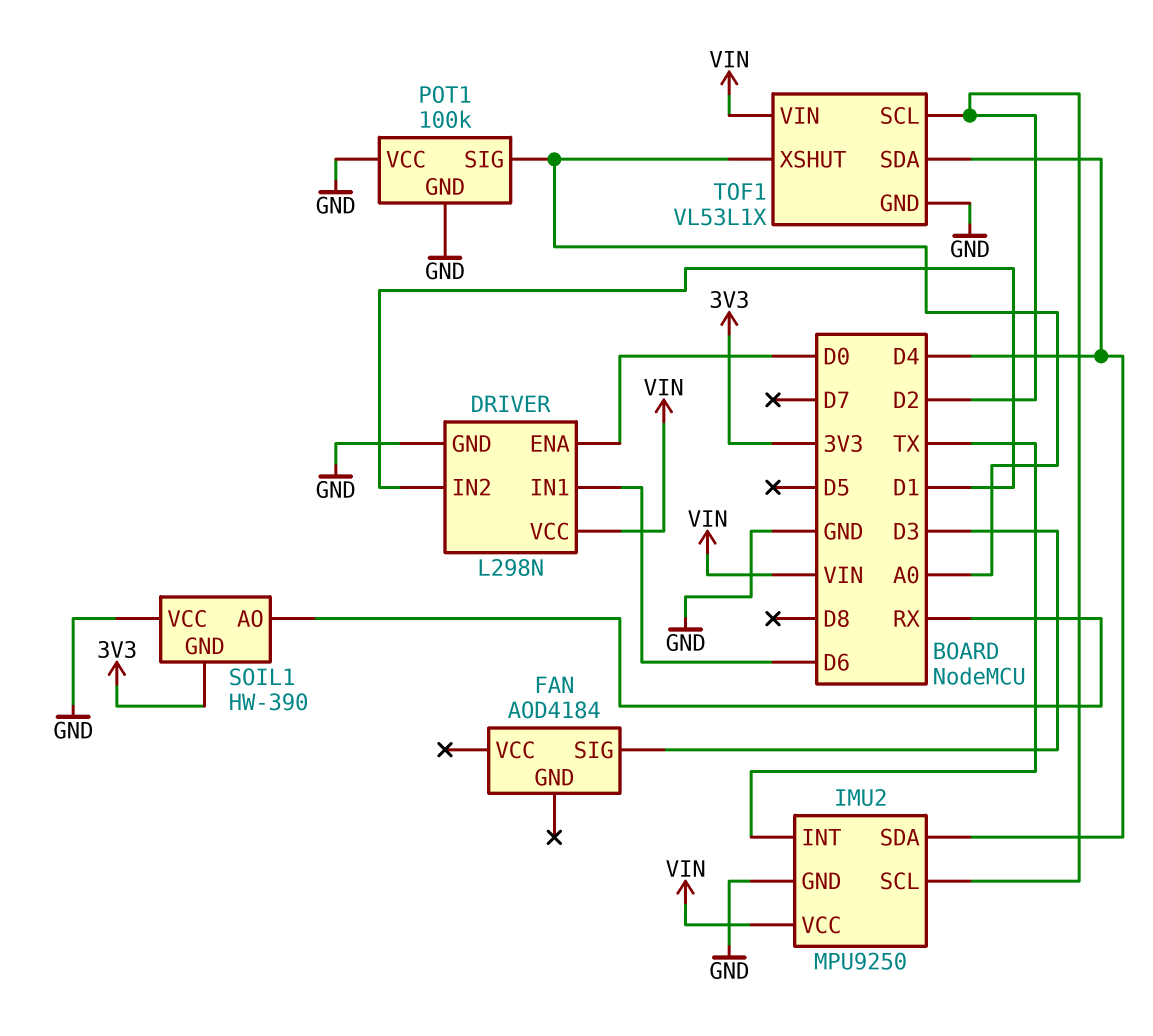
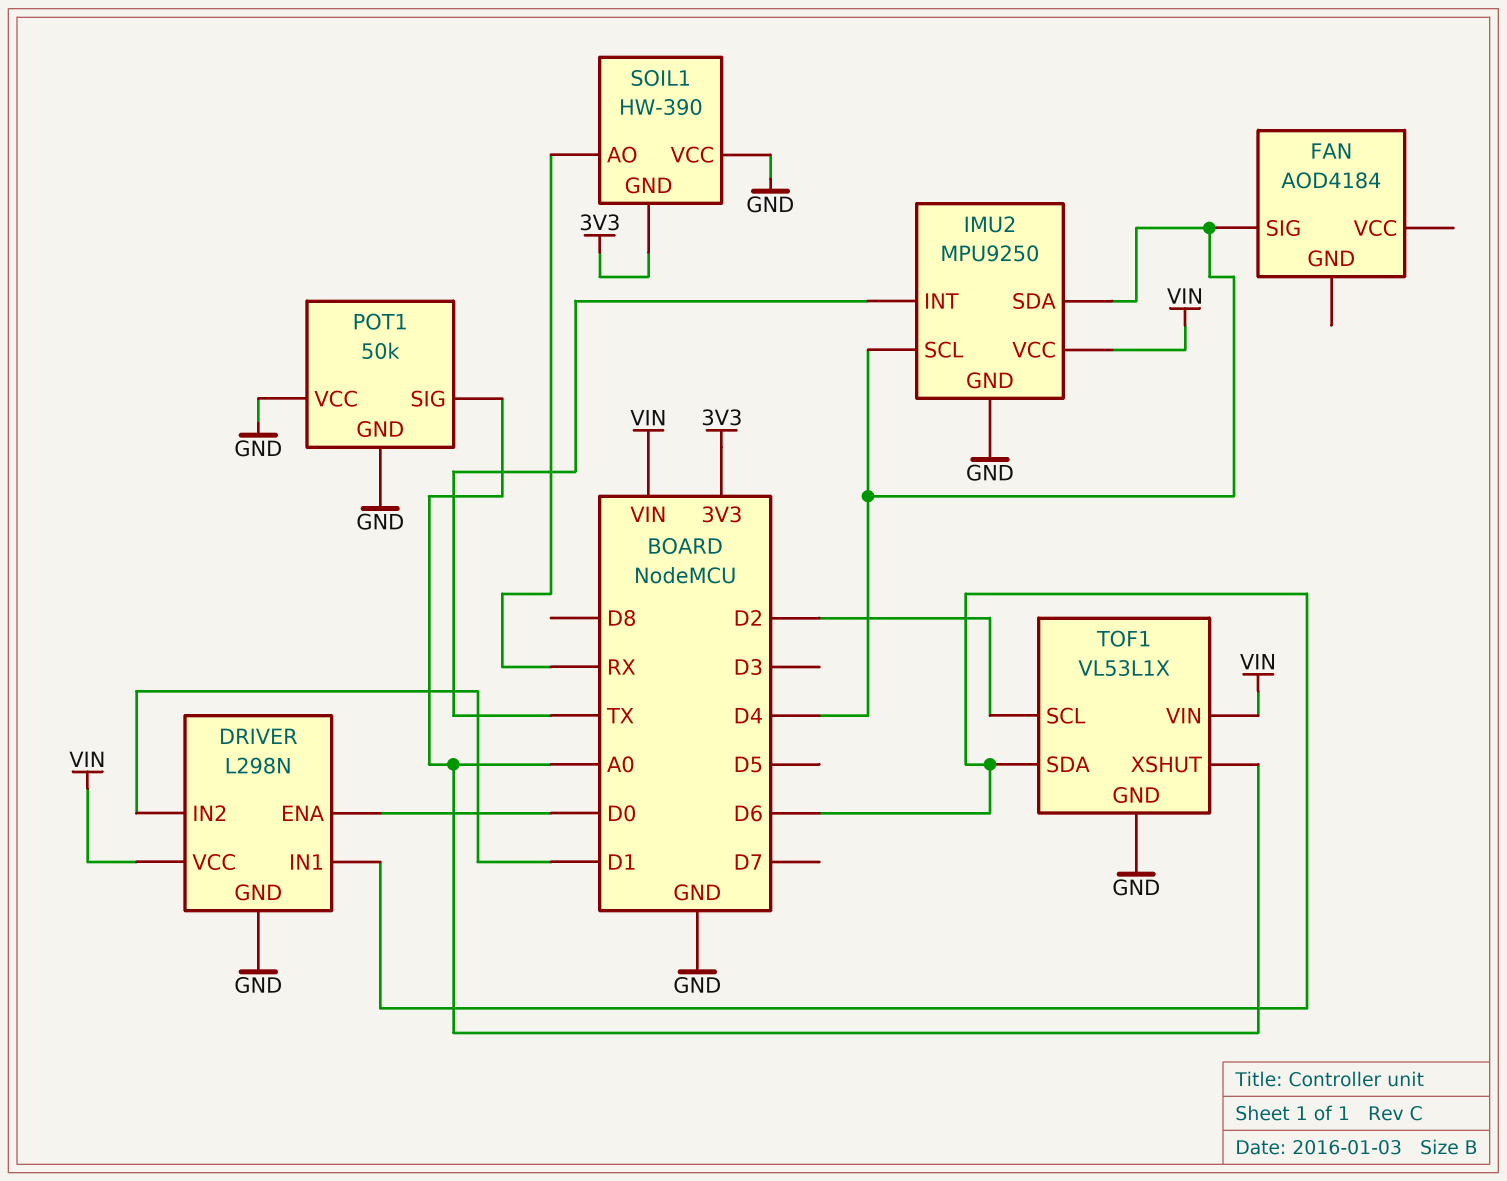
FAN pin SIG: D3 -> D4
IMU2 pin SCL: D2 -> D4
POT1: 100k -> 50k
TOF1 pin SDA: D4 -> D6

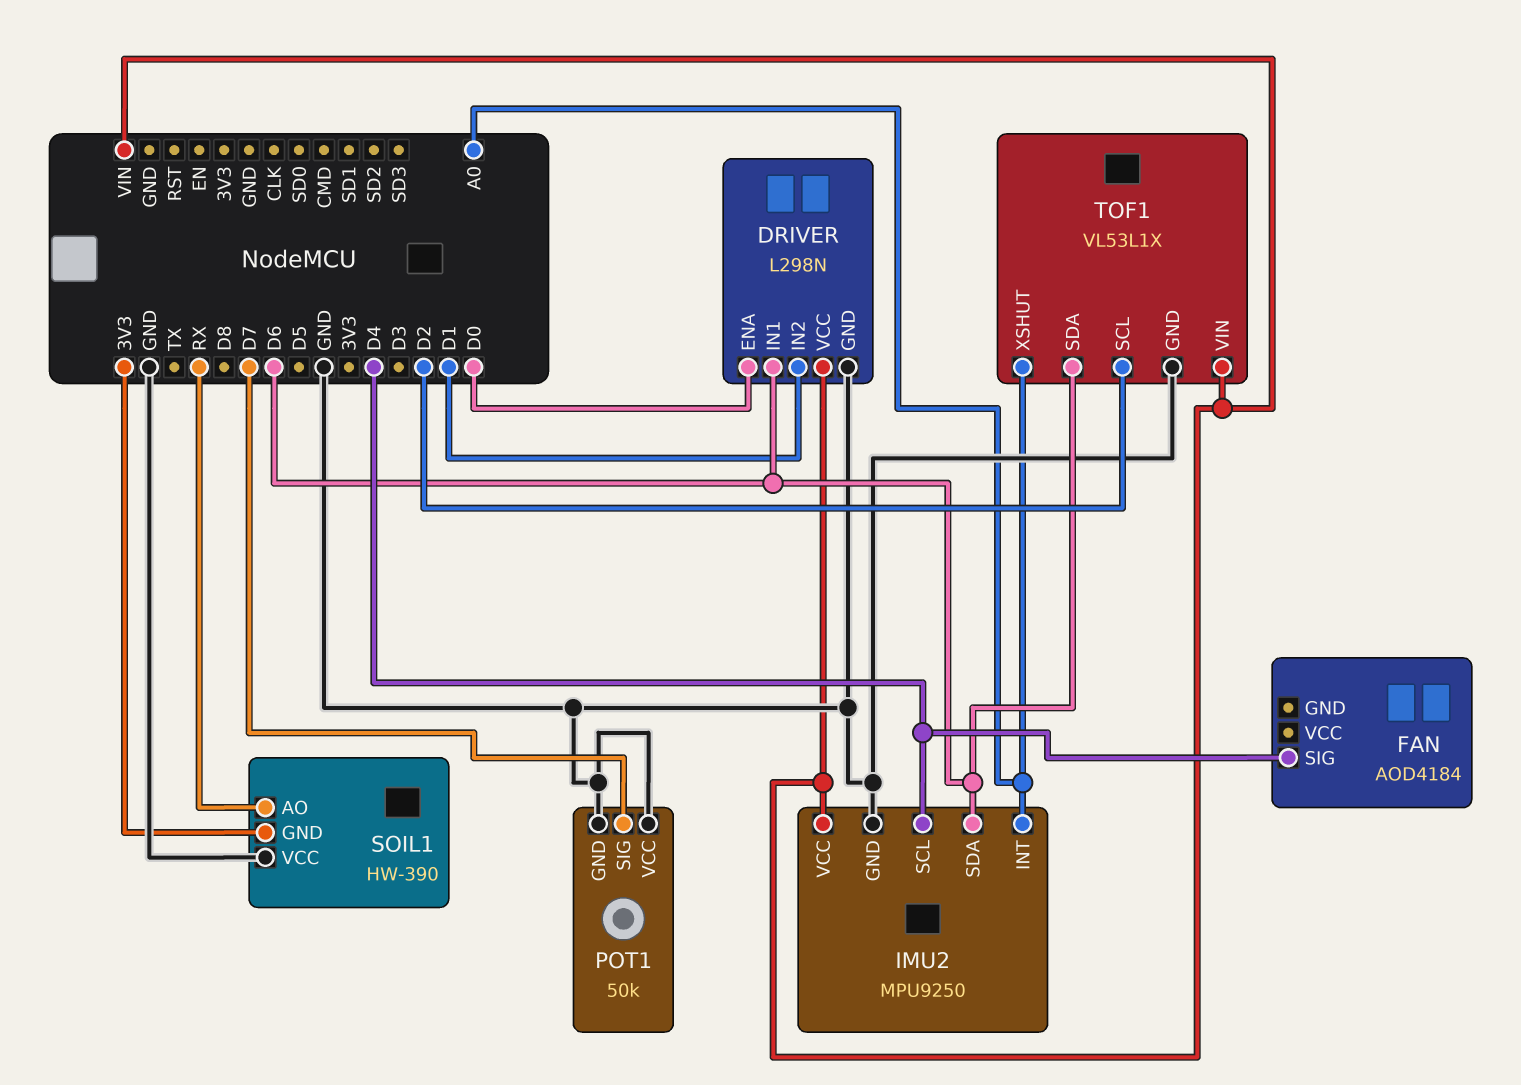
IMU2 pin INT: TX -> A0
IMU2 pin SDA: D4 -> D6
POT1 pin SIG: A0 -> D7

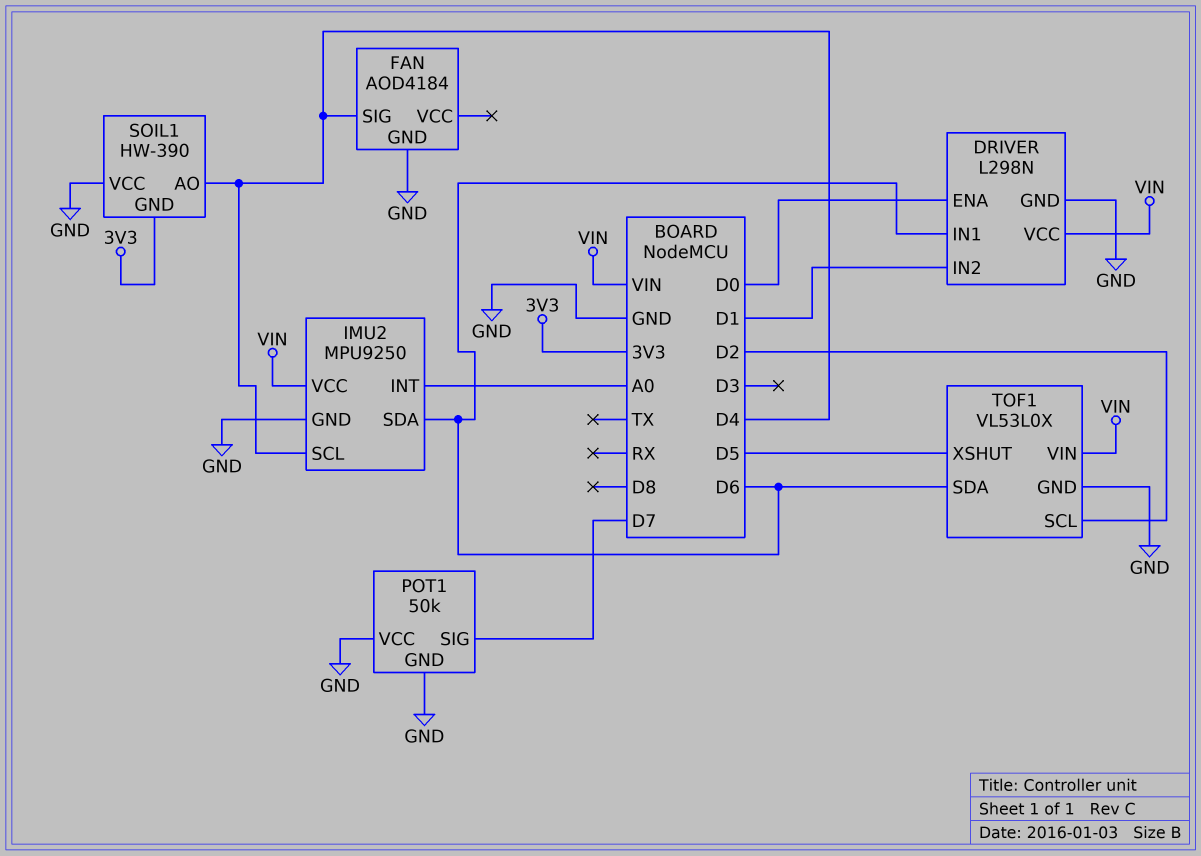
FAN pin GND: none -> GND
SOIL1 pin AO: RX -> D4
TOF1: VL53L1X -> VL53L0X
TOF1 pin XSHUT: A0 -> D5

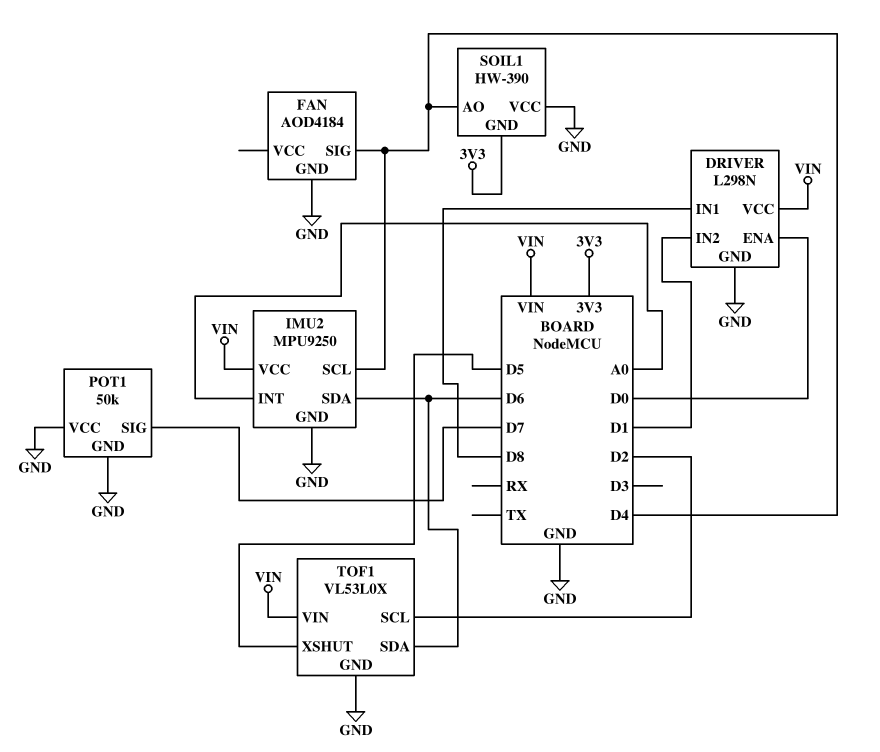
DRIVER pin IN1: D6 -> D8

